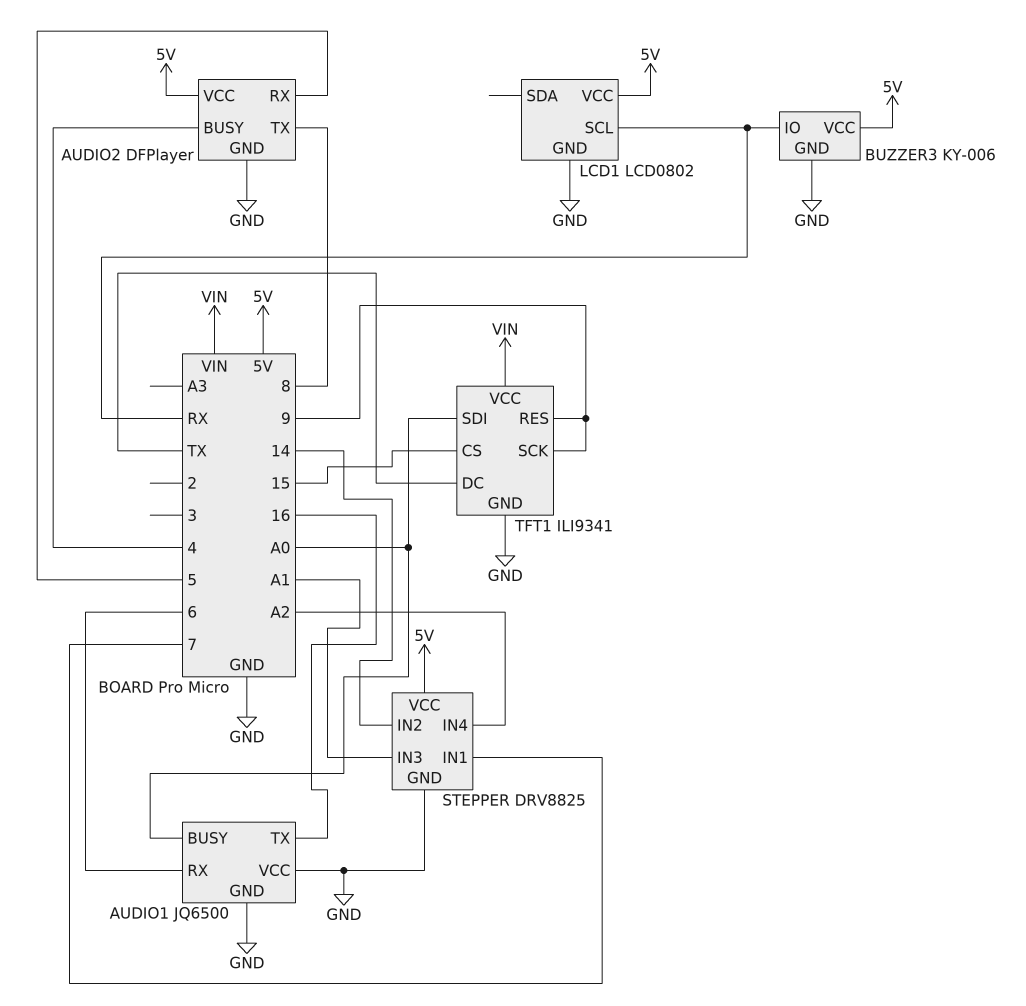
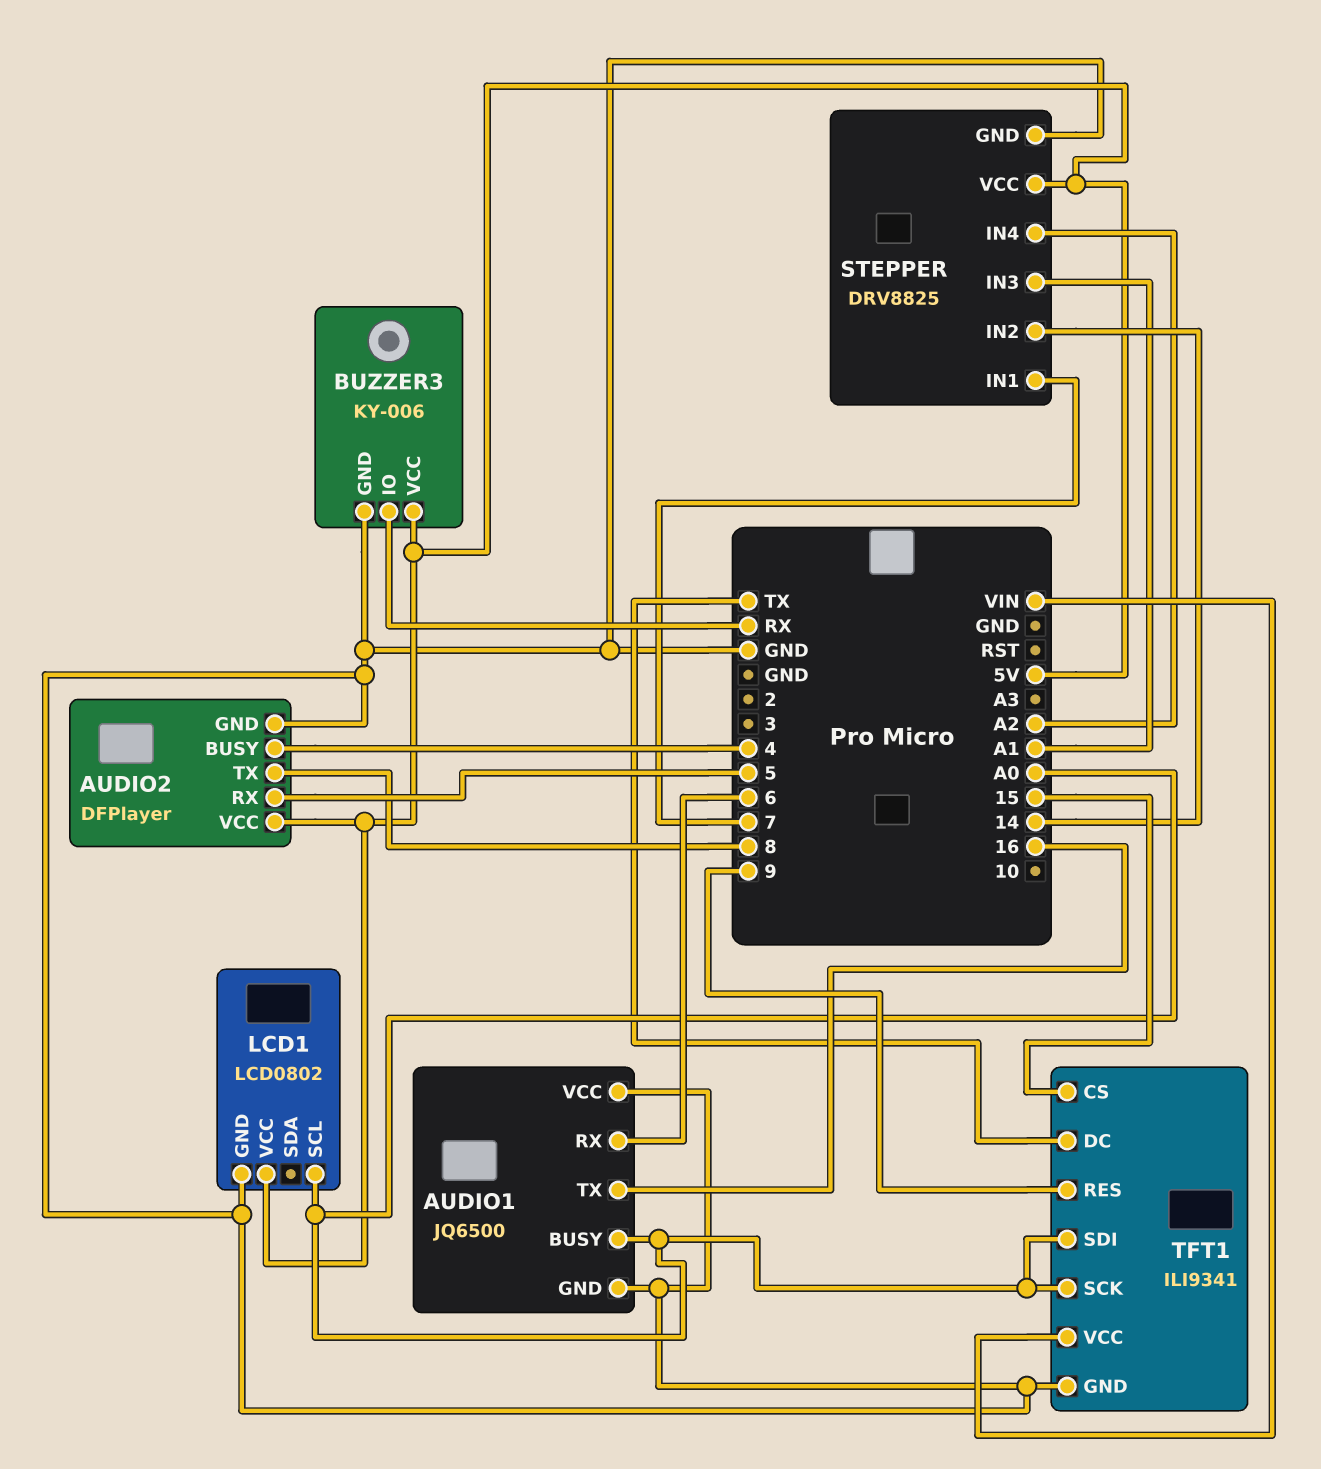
LCD1 pin SCL: RX -> A0
TFT1 pin SCK: 9 -> A0

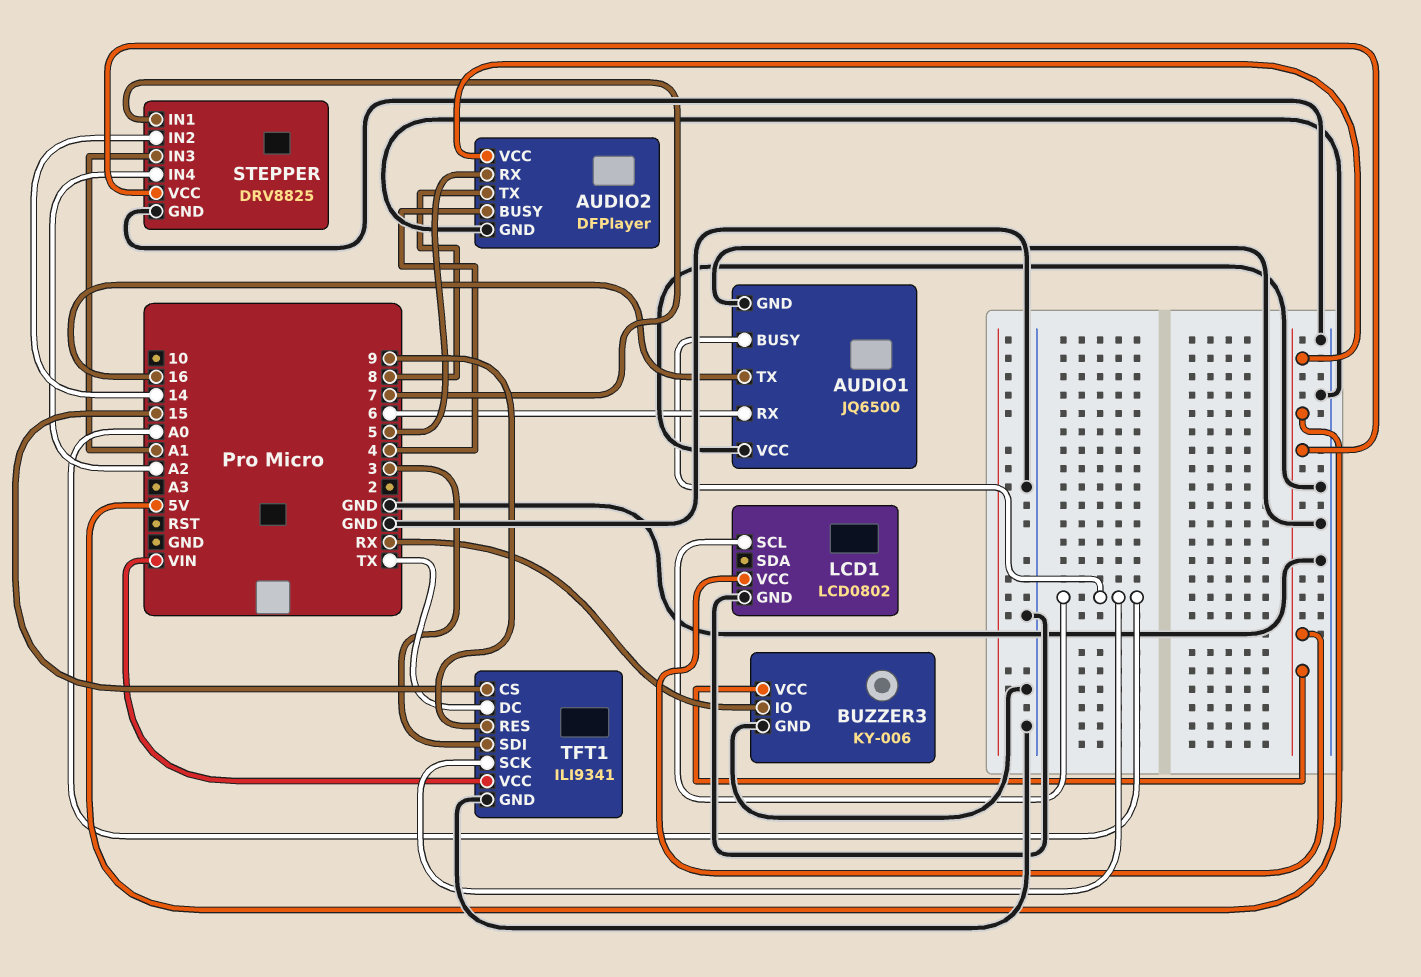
TFT1 pin SDI: A0 -> 3

